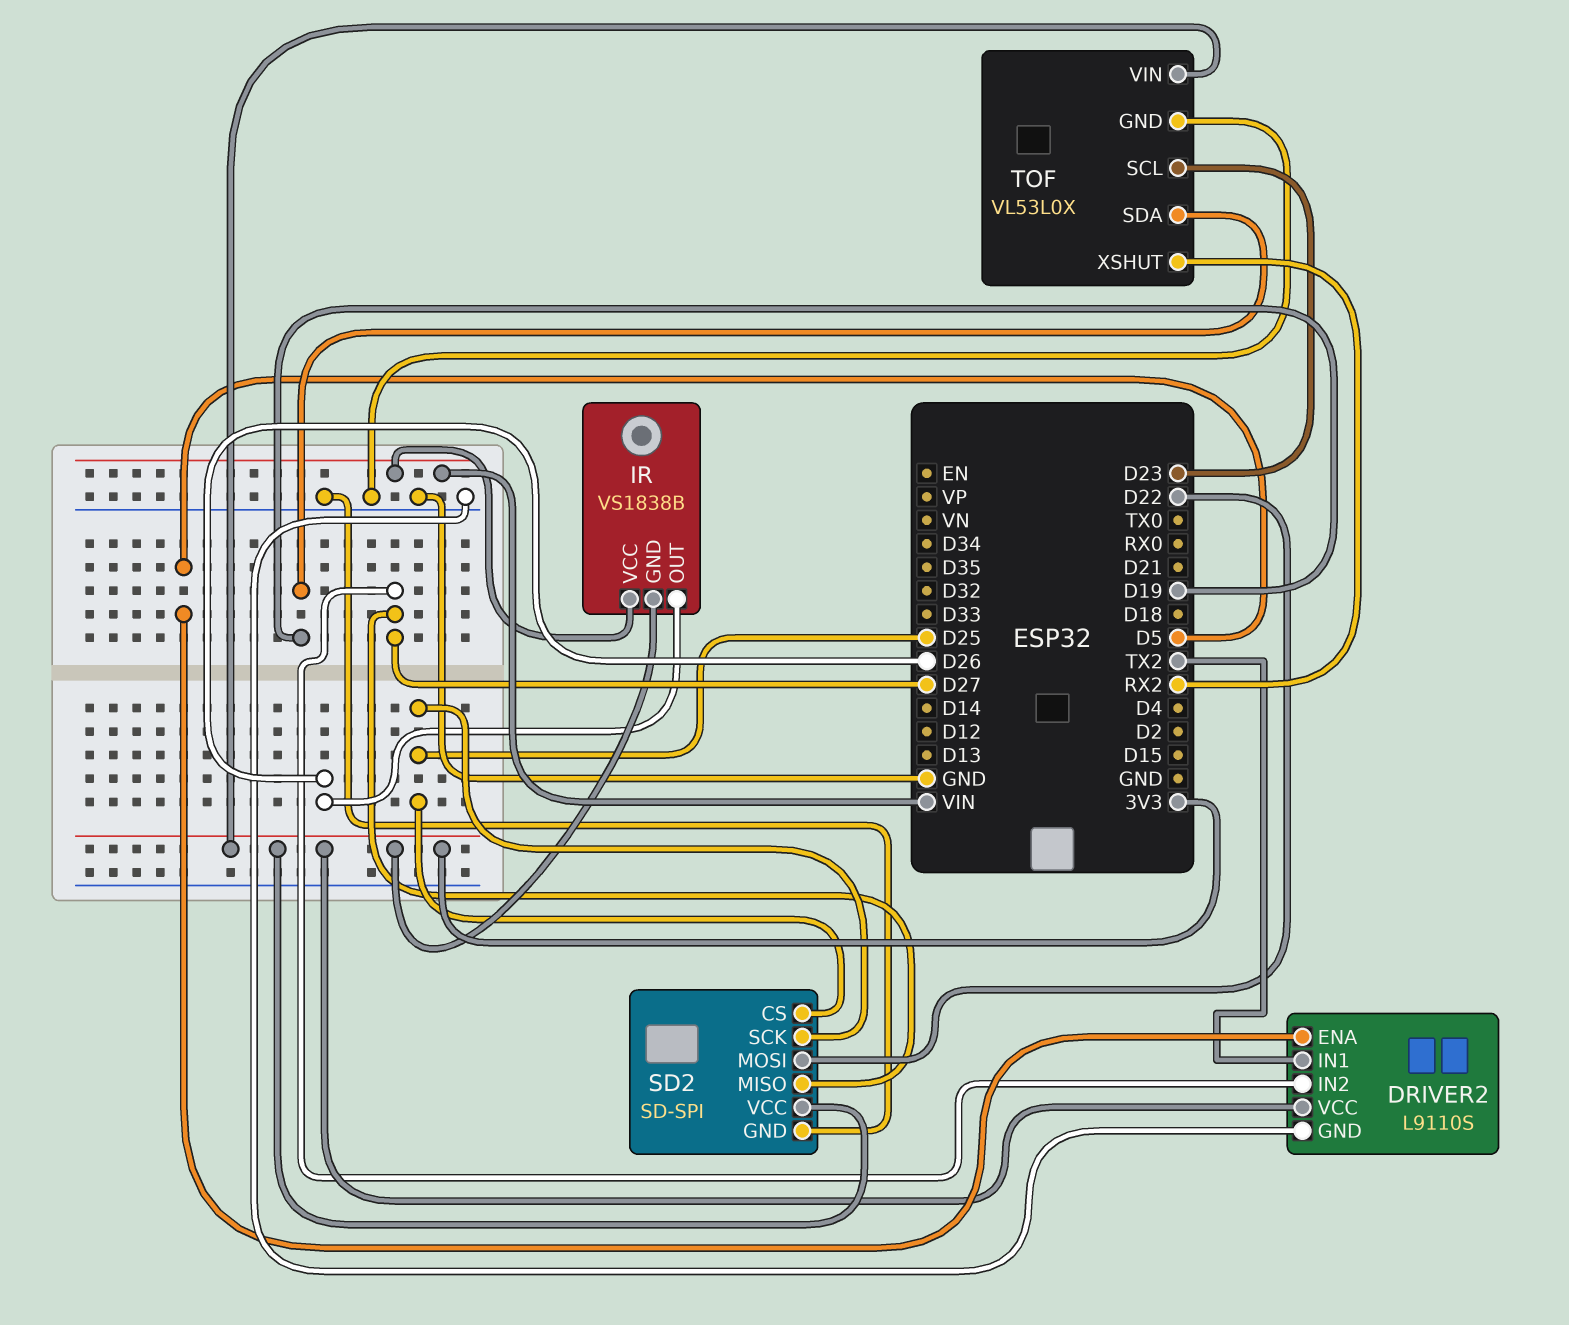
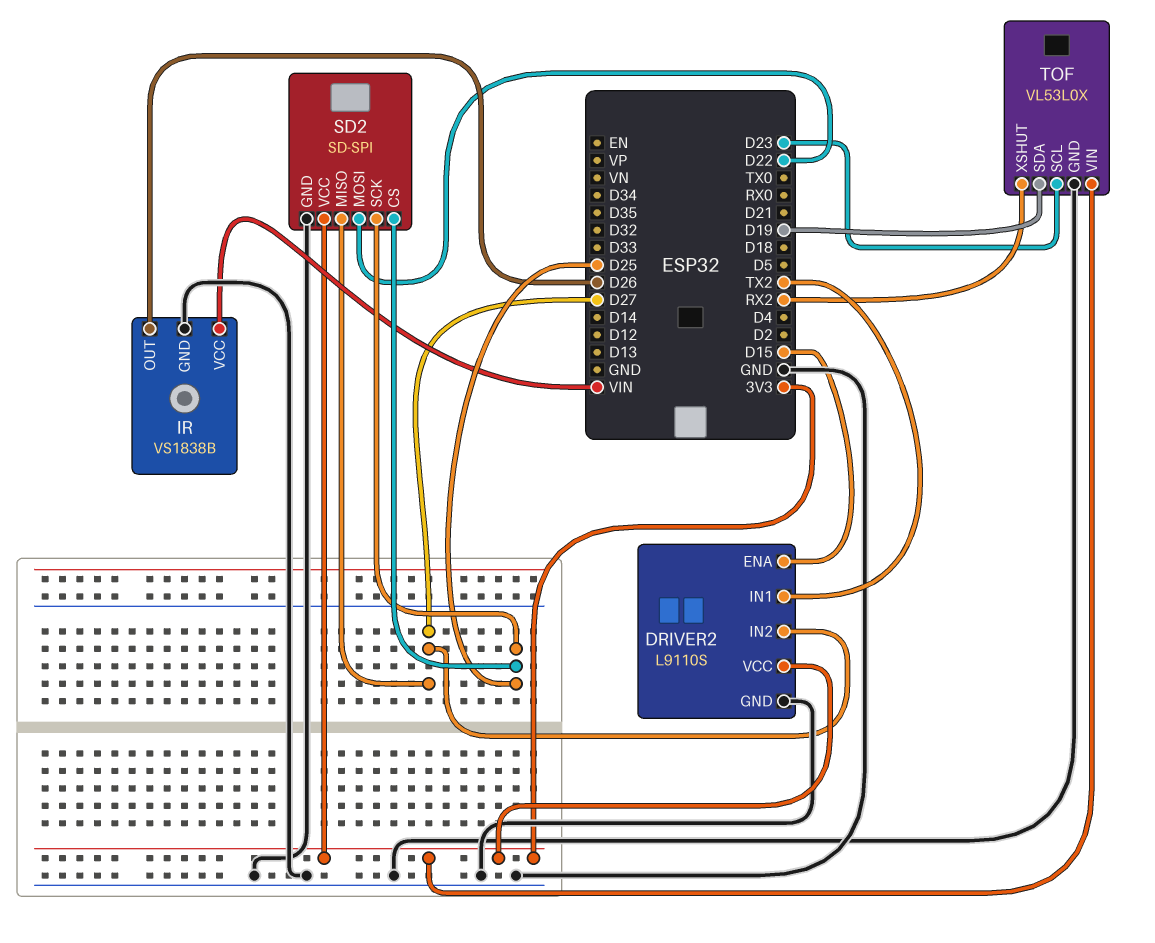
DRIVER2 pin ENA: D5 -> D15
IR pin GND: 3V3 -> GND

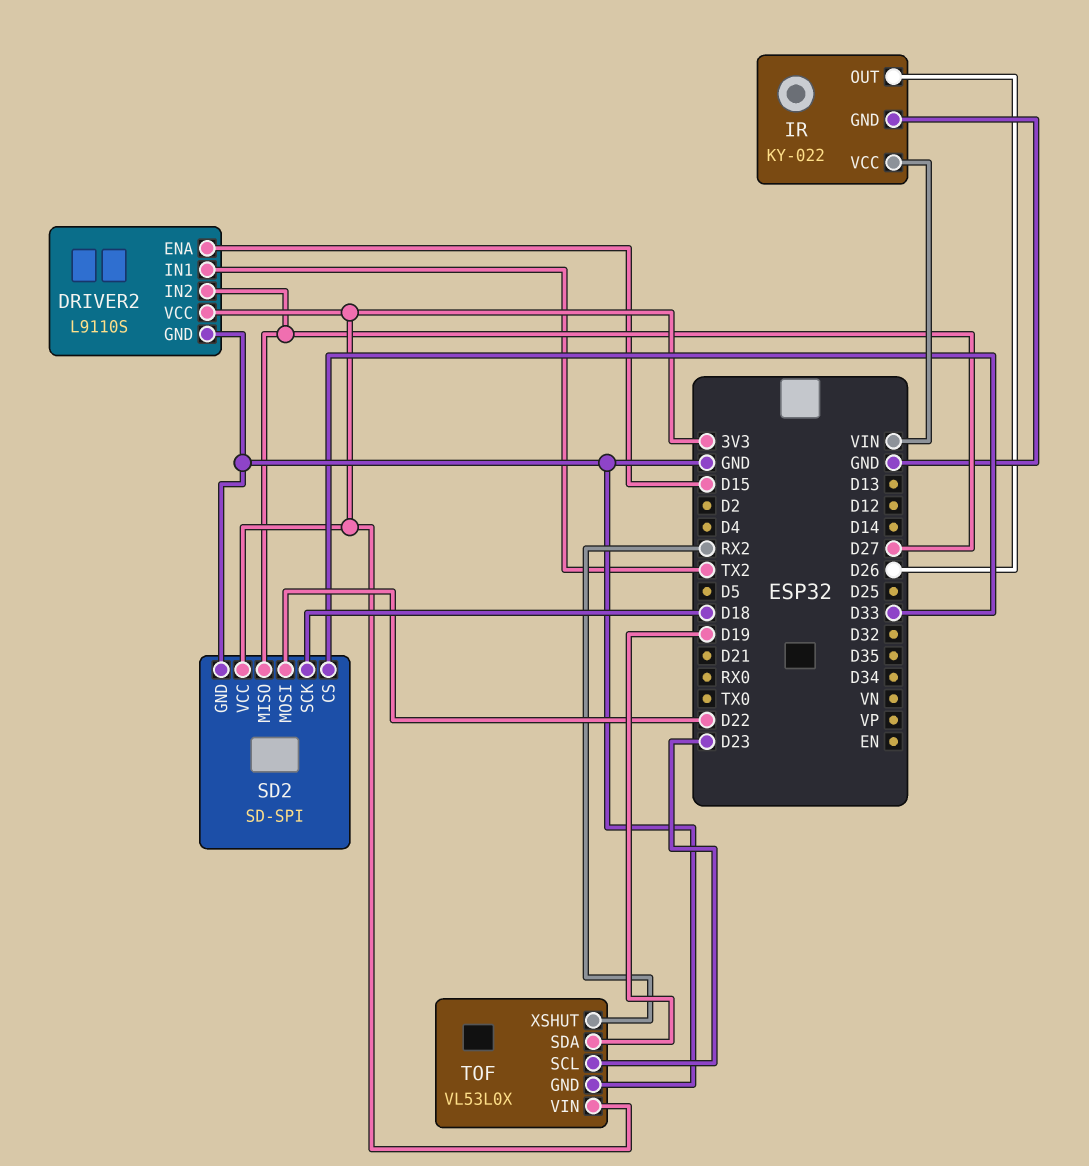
IR: VS1838B -> KY-022
SD2 pin CS: D25 -> D33
SD2 pin SCK: D25 -> D18

